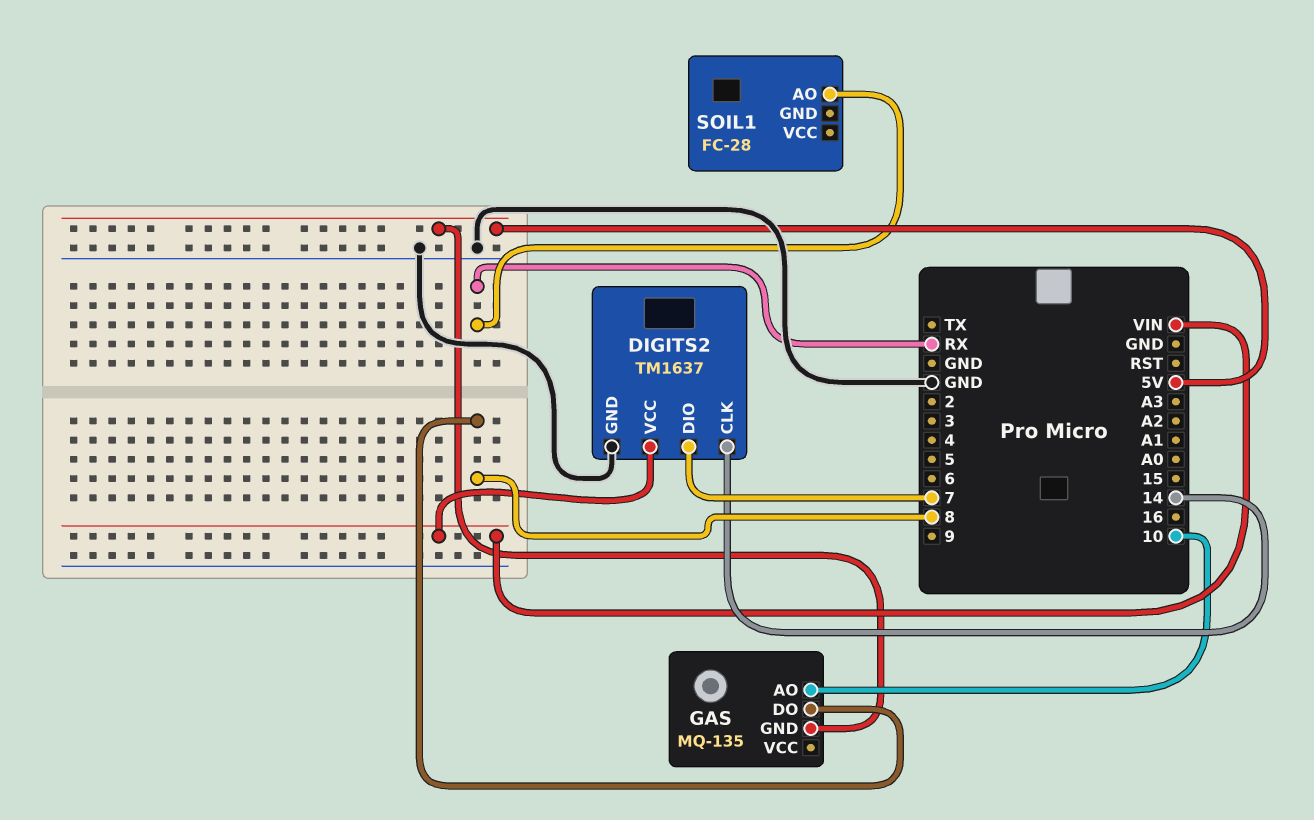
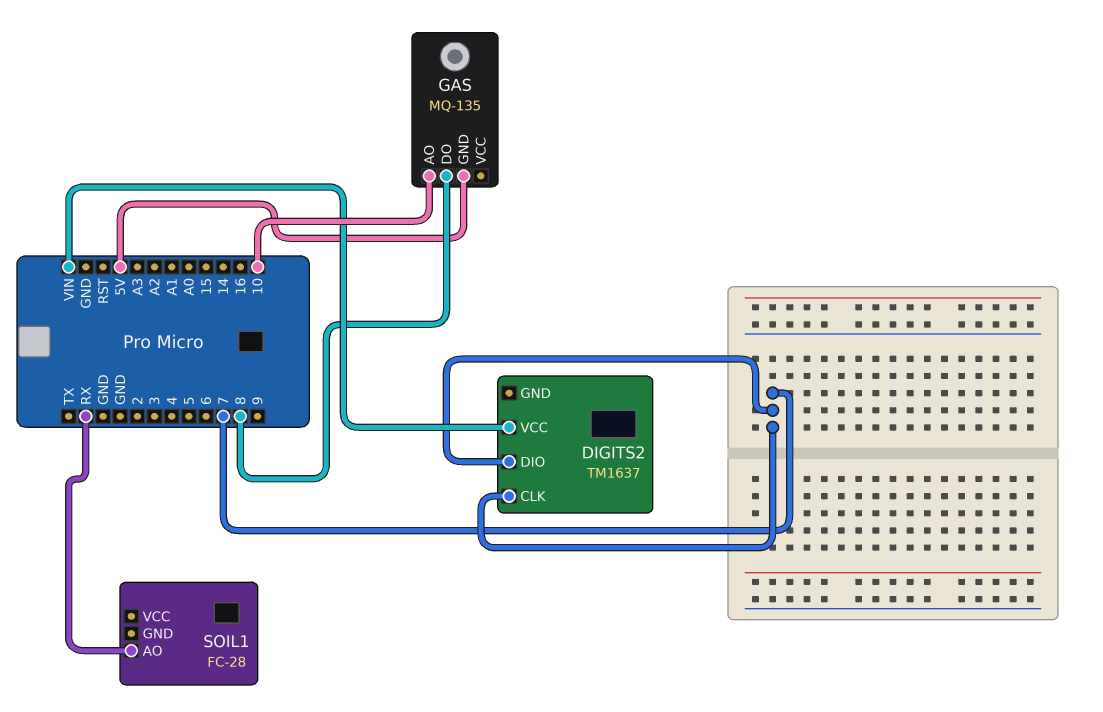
DIGITS2 pin CLK: 14 -> 7
DIGITS2 pin GND: GND -> none

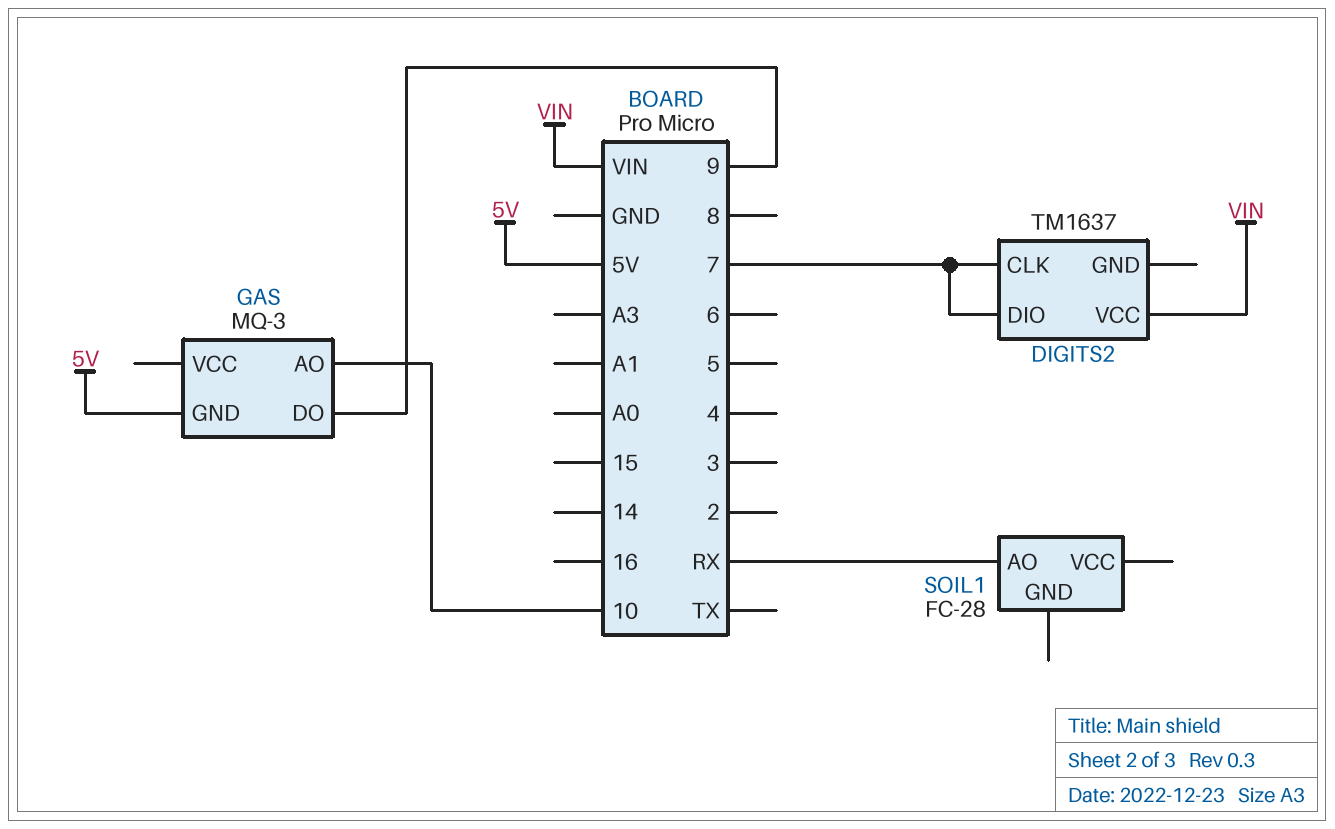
GAS: MQ-135 -> MQ-3
GAS pin DO: 8 -> 9

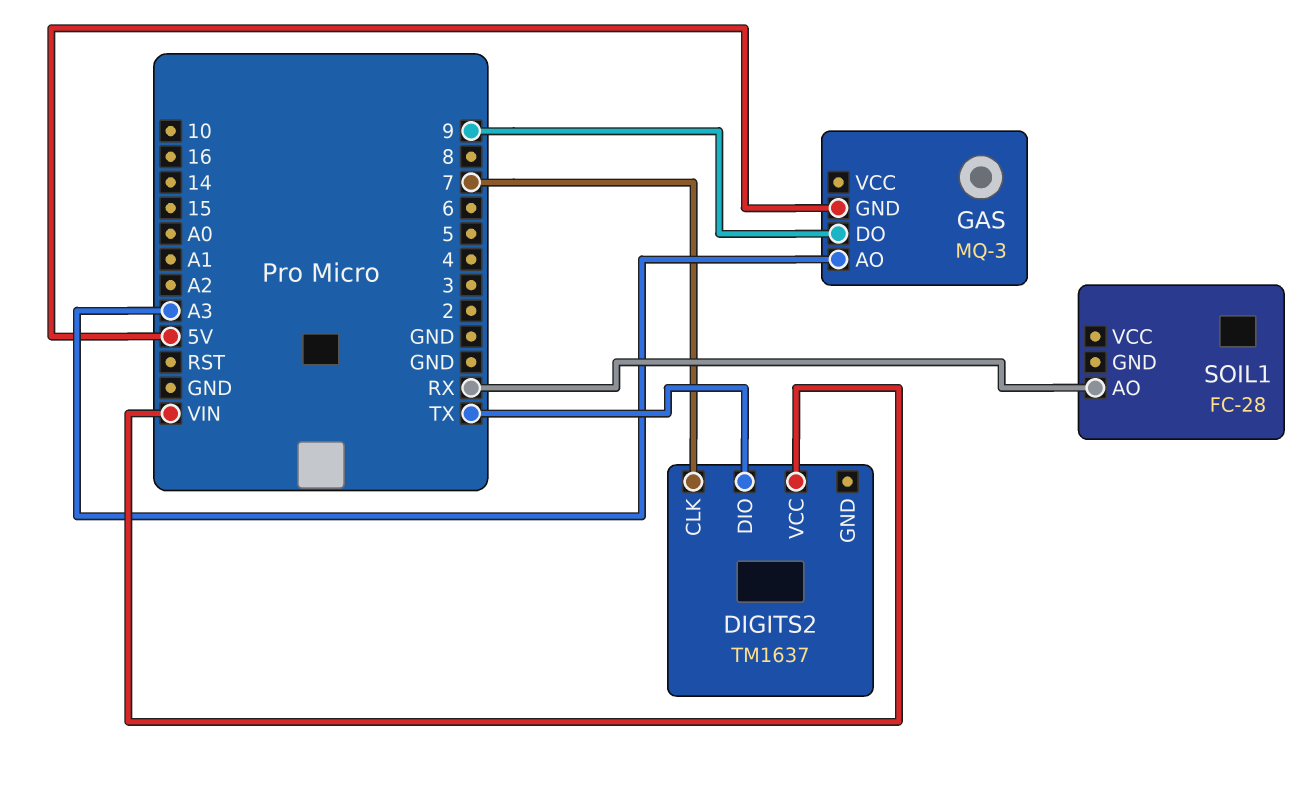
DIGITS2 pin DIO: 7 -> TX
GAS pin AO: 10 -> A3

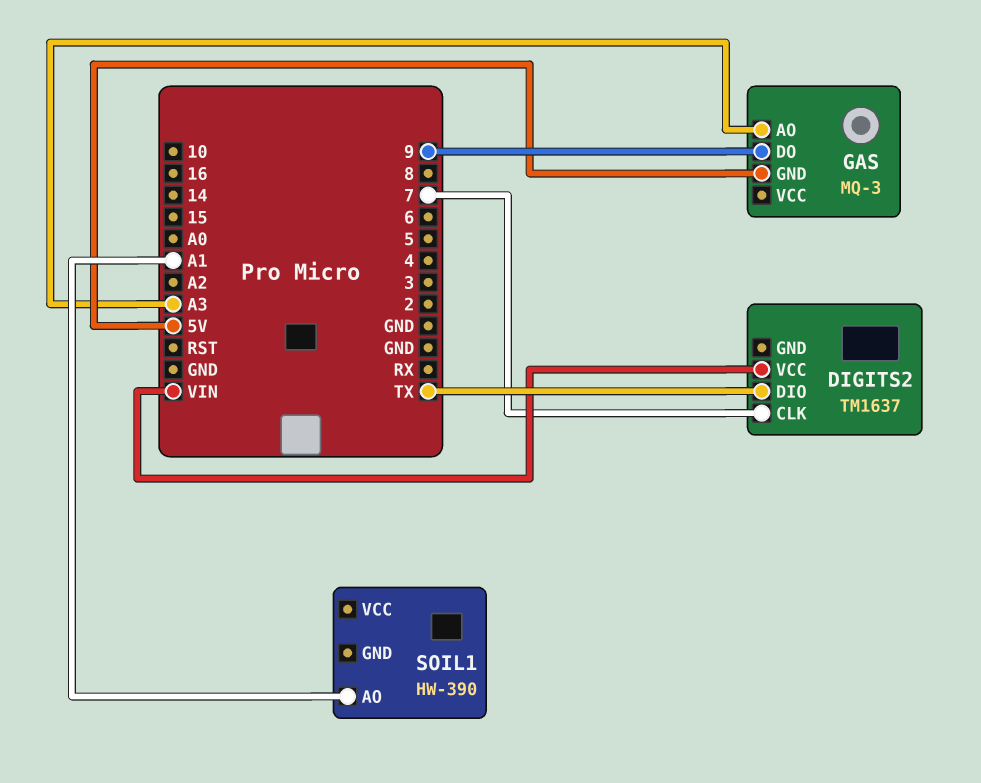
SOIL1: FC-28 -> HW-390
SOIL1 pin AO: RX -> A1

